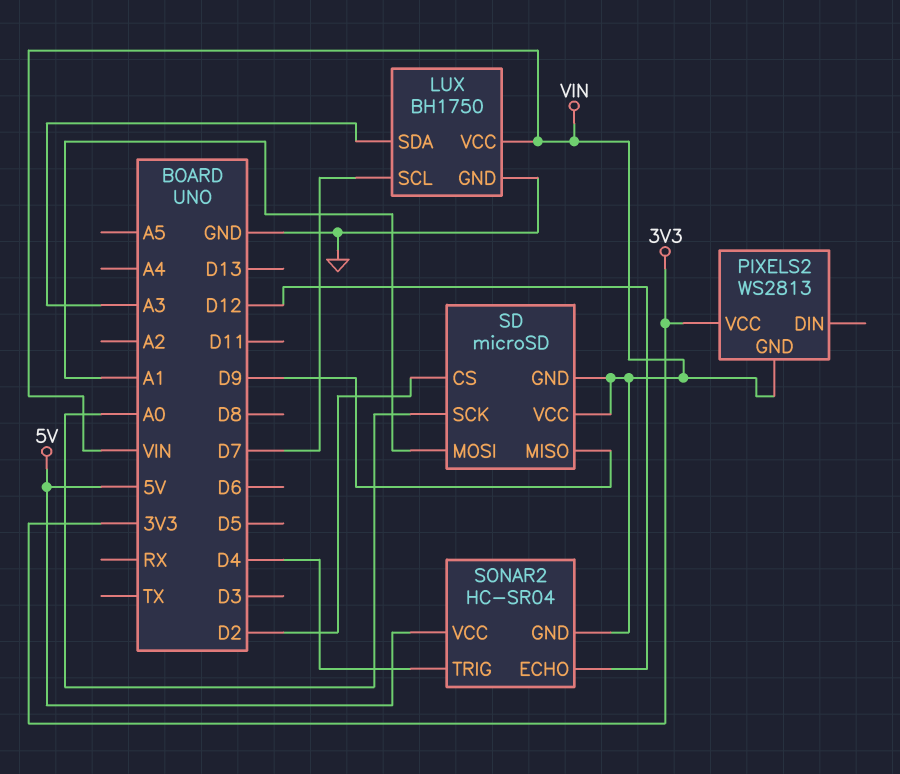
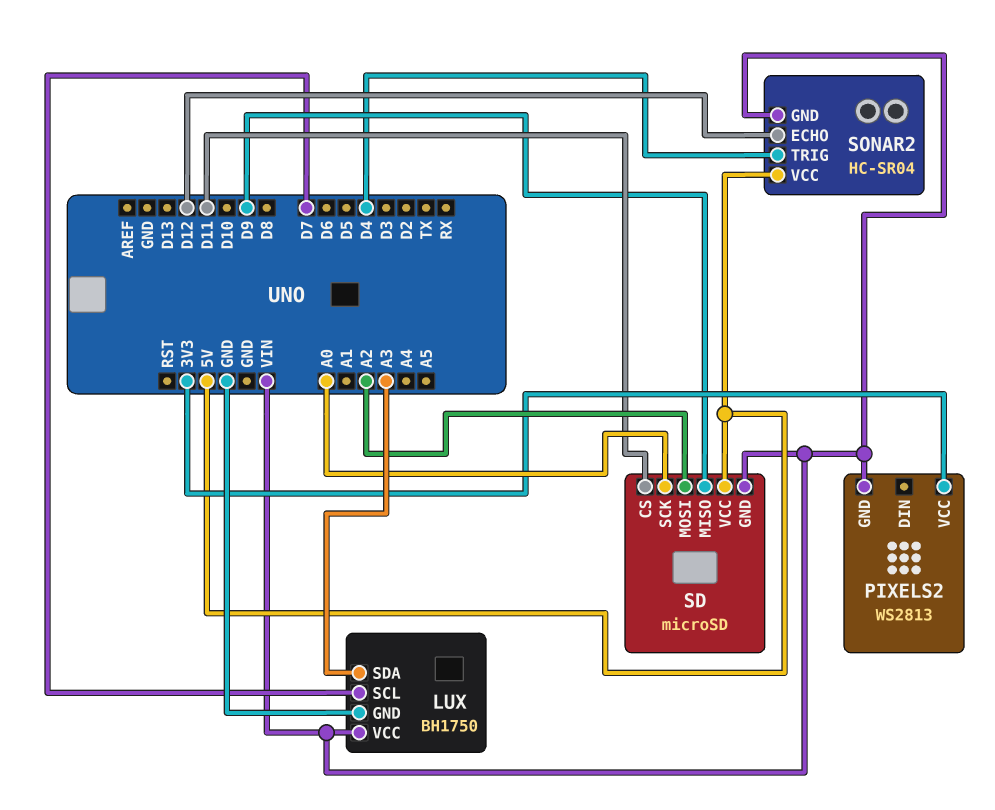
SD pin CS: D2 -> D11
SD pin MOSI: A1 -> A2
SD pin VCC: VIN -> 5V

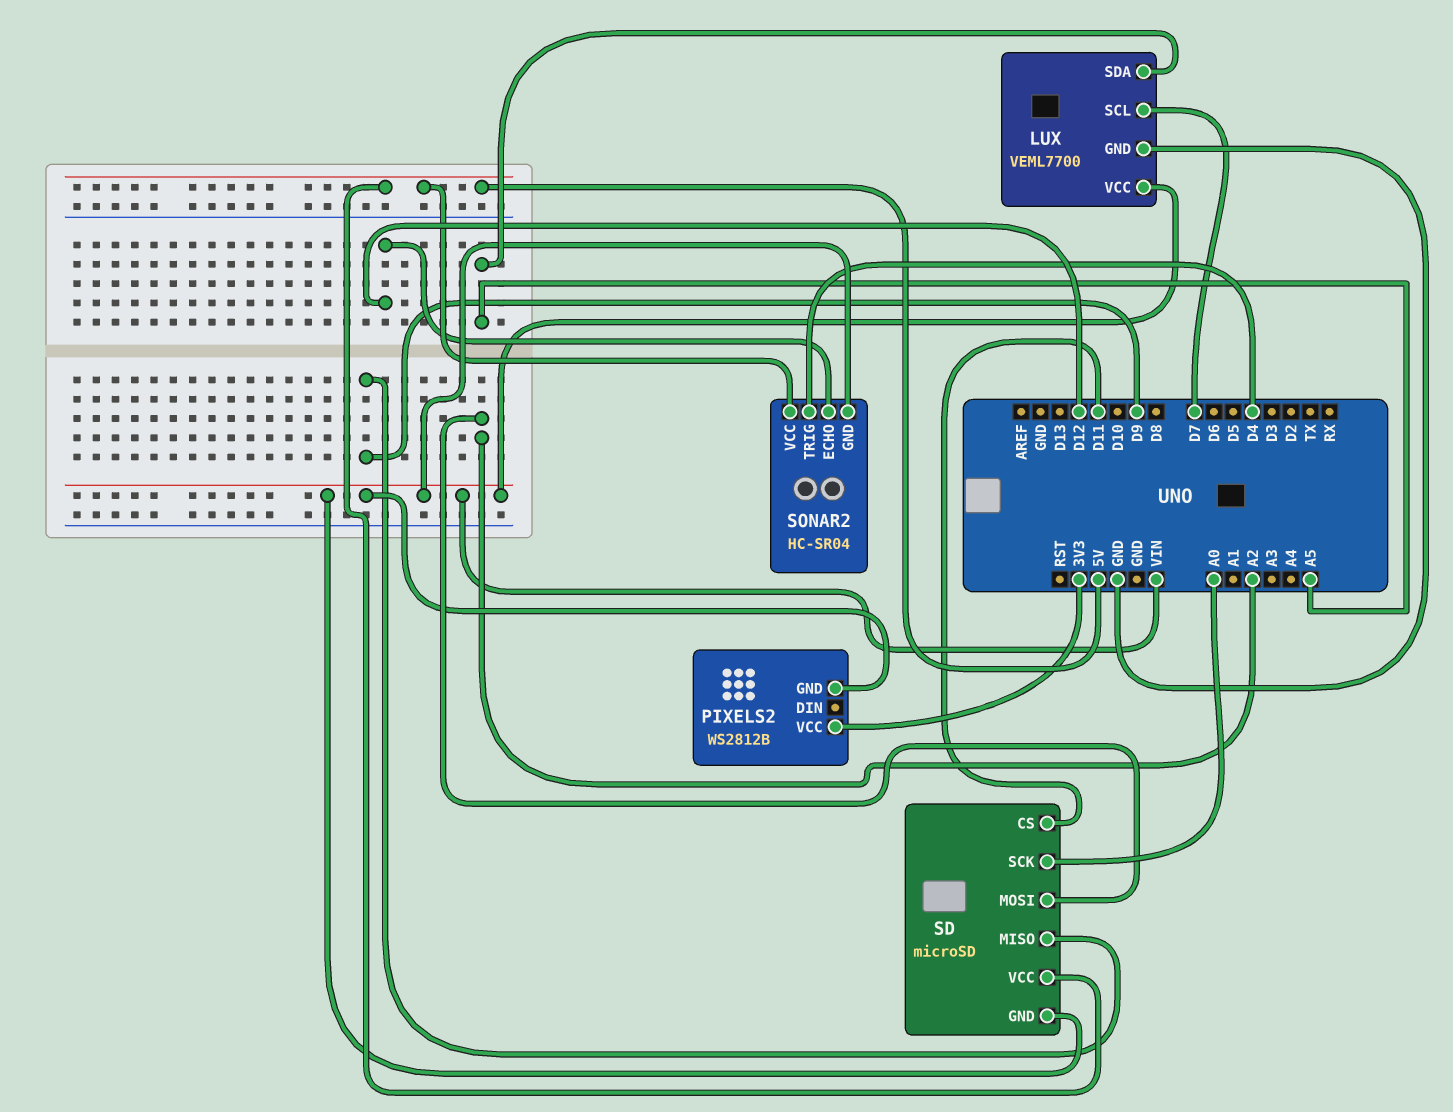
LUX: BH1750 -> VEML7700
LUX pin SDA: A3 -> A5
PIXELS2: WS2813 -> WS2812B

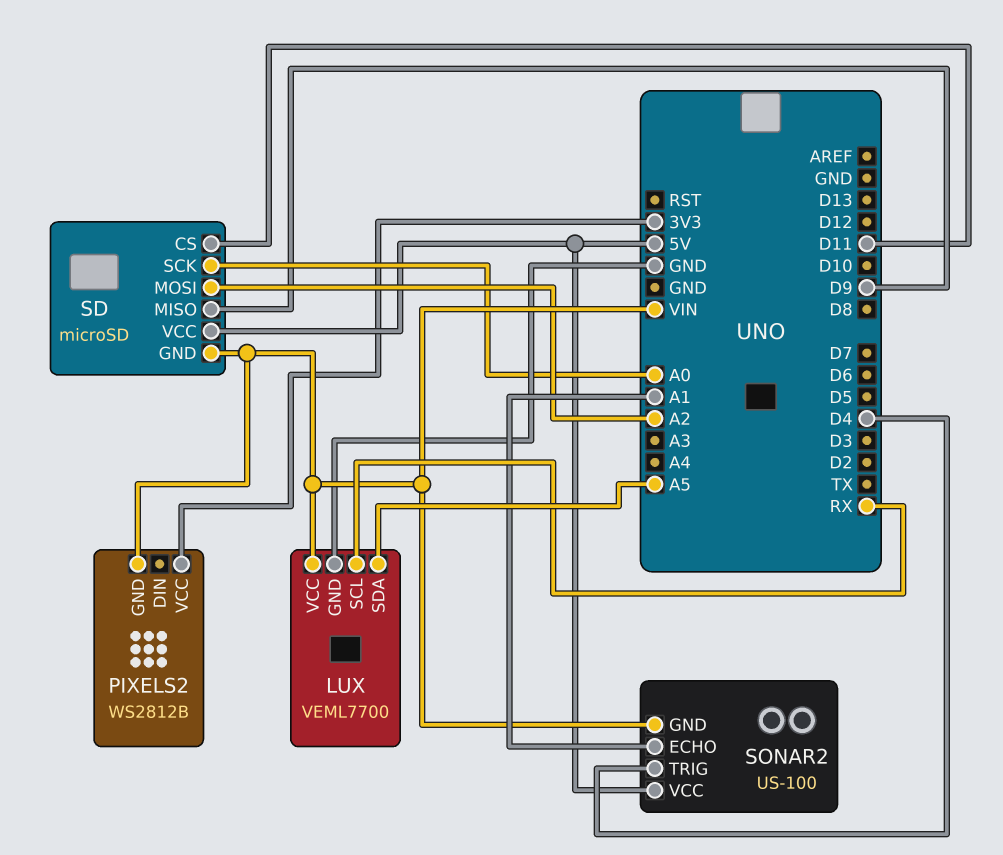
LUX pin SCL: D7 -> RX
SONAR2: HC-SR04 -> US-100
SONAR2 pin ECHO: D12 -> A1

